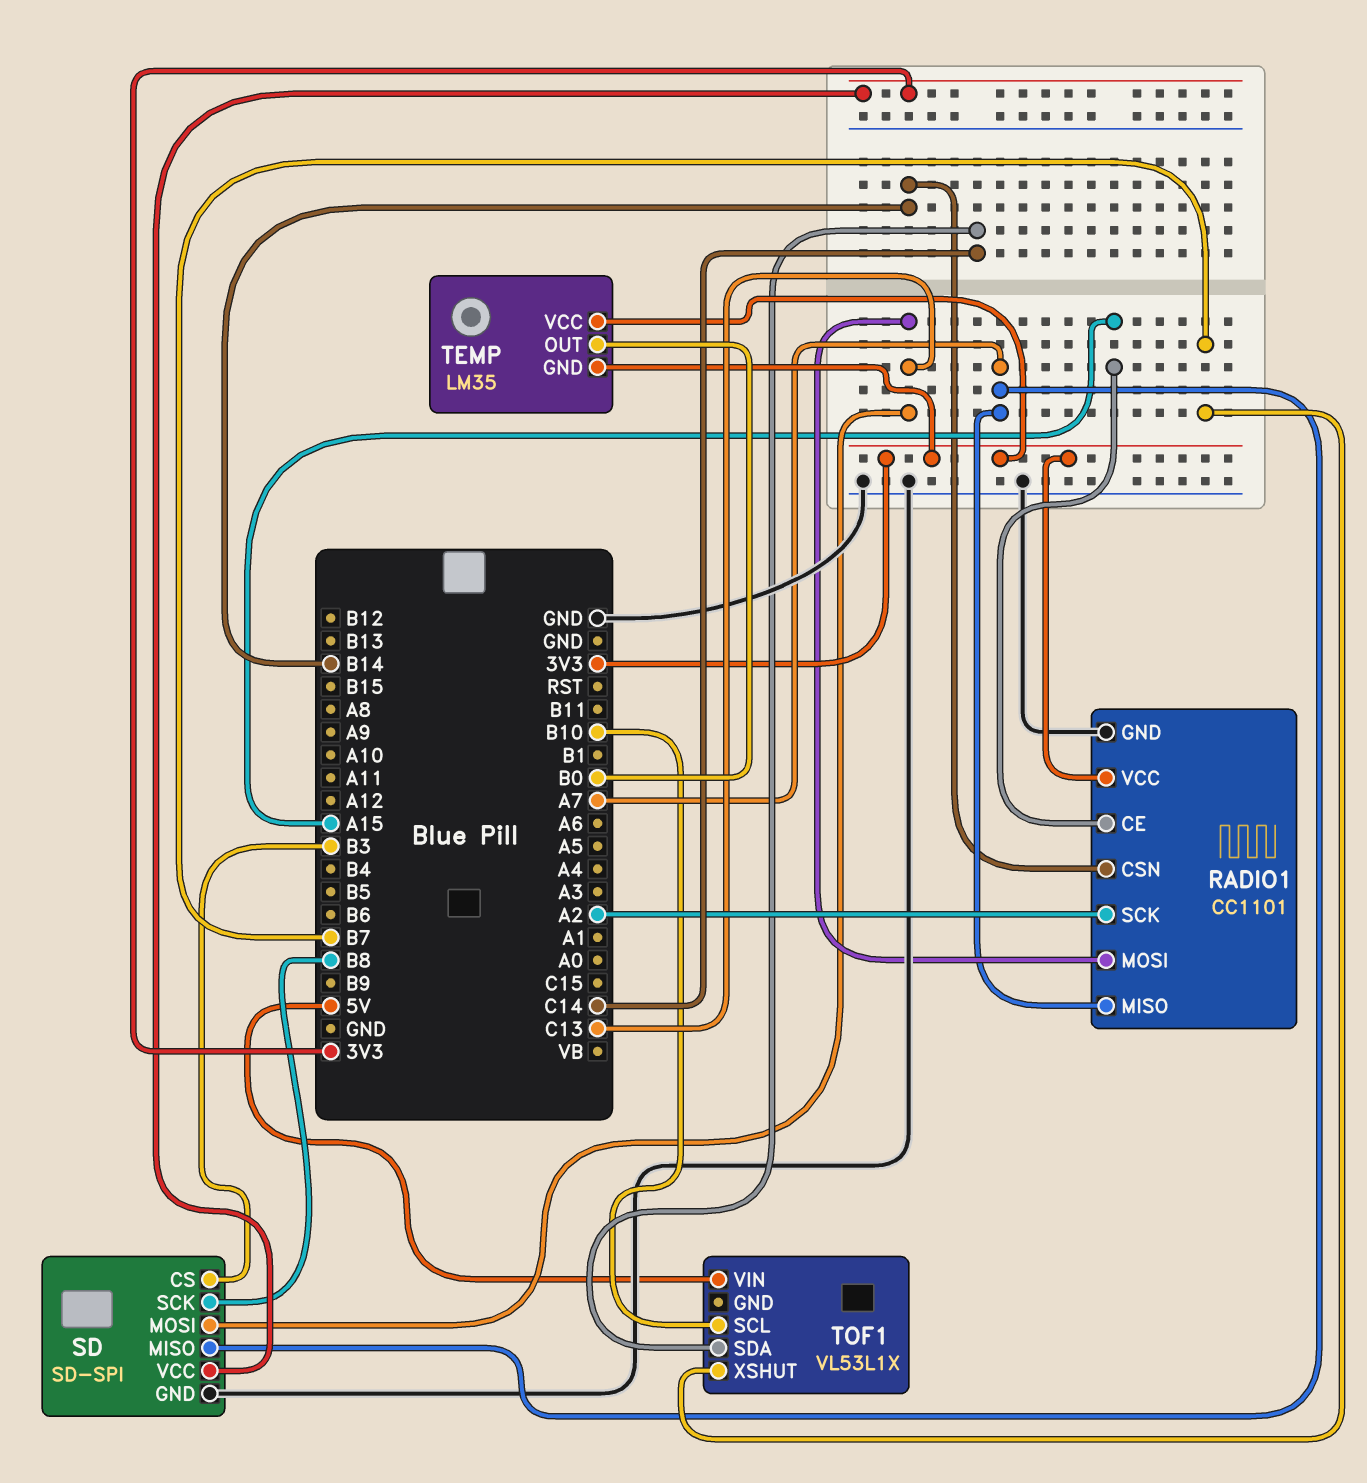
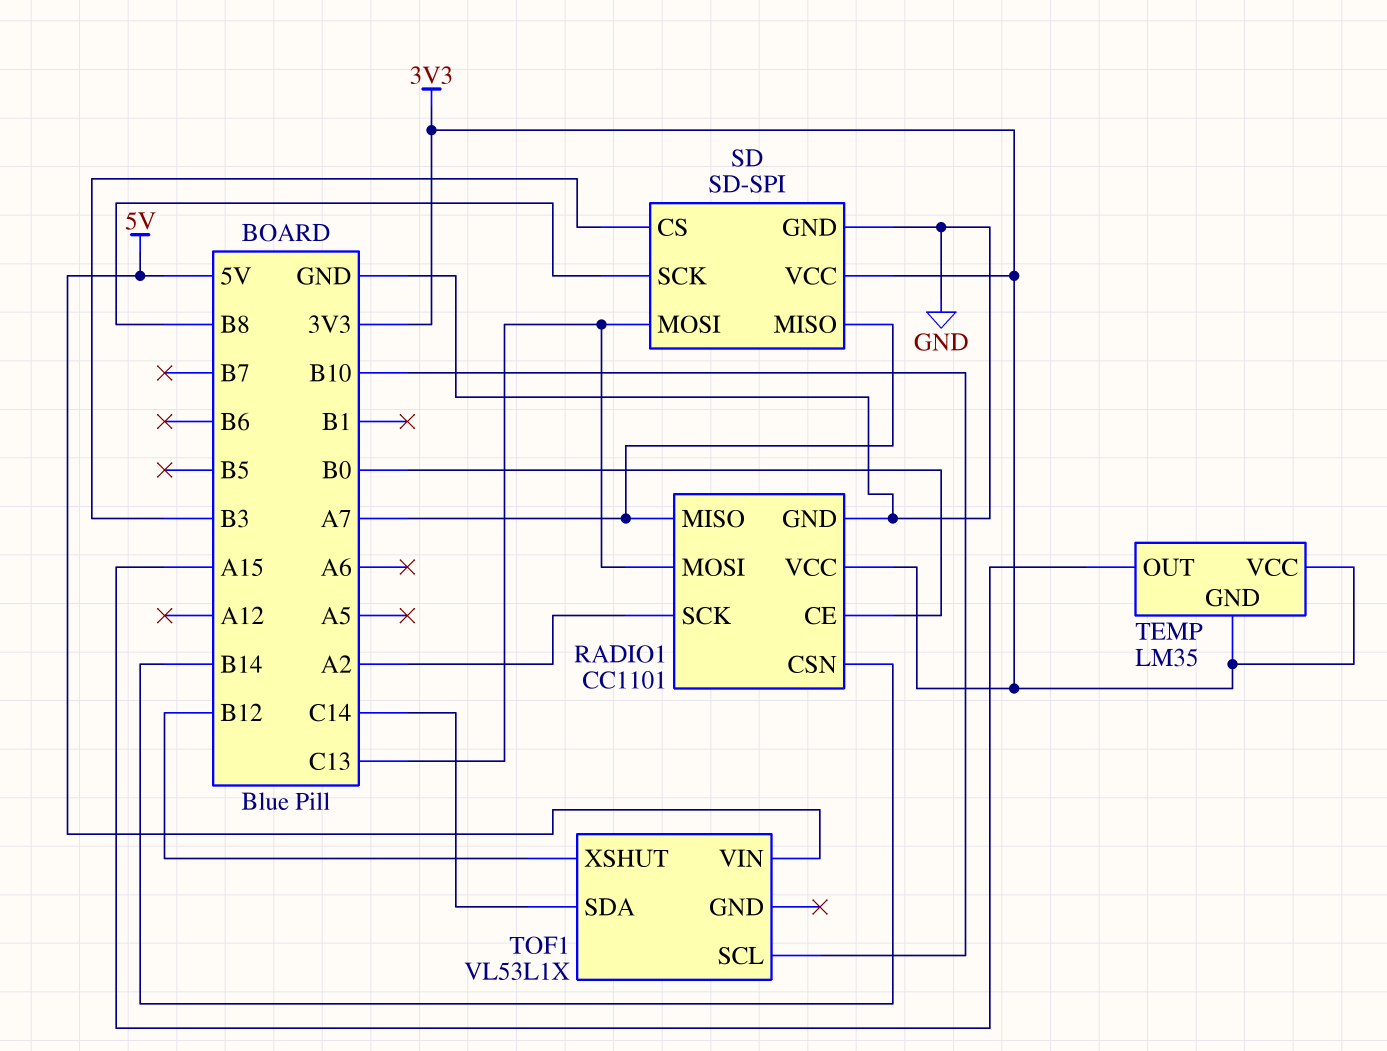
RADIO1 pin CE: A15 -> B0
TEMP pin OUT: B0 -> A15
TOF1 pin XSHUT: B7 -> B12

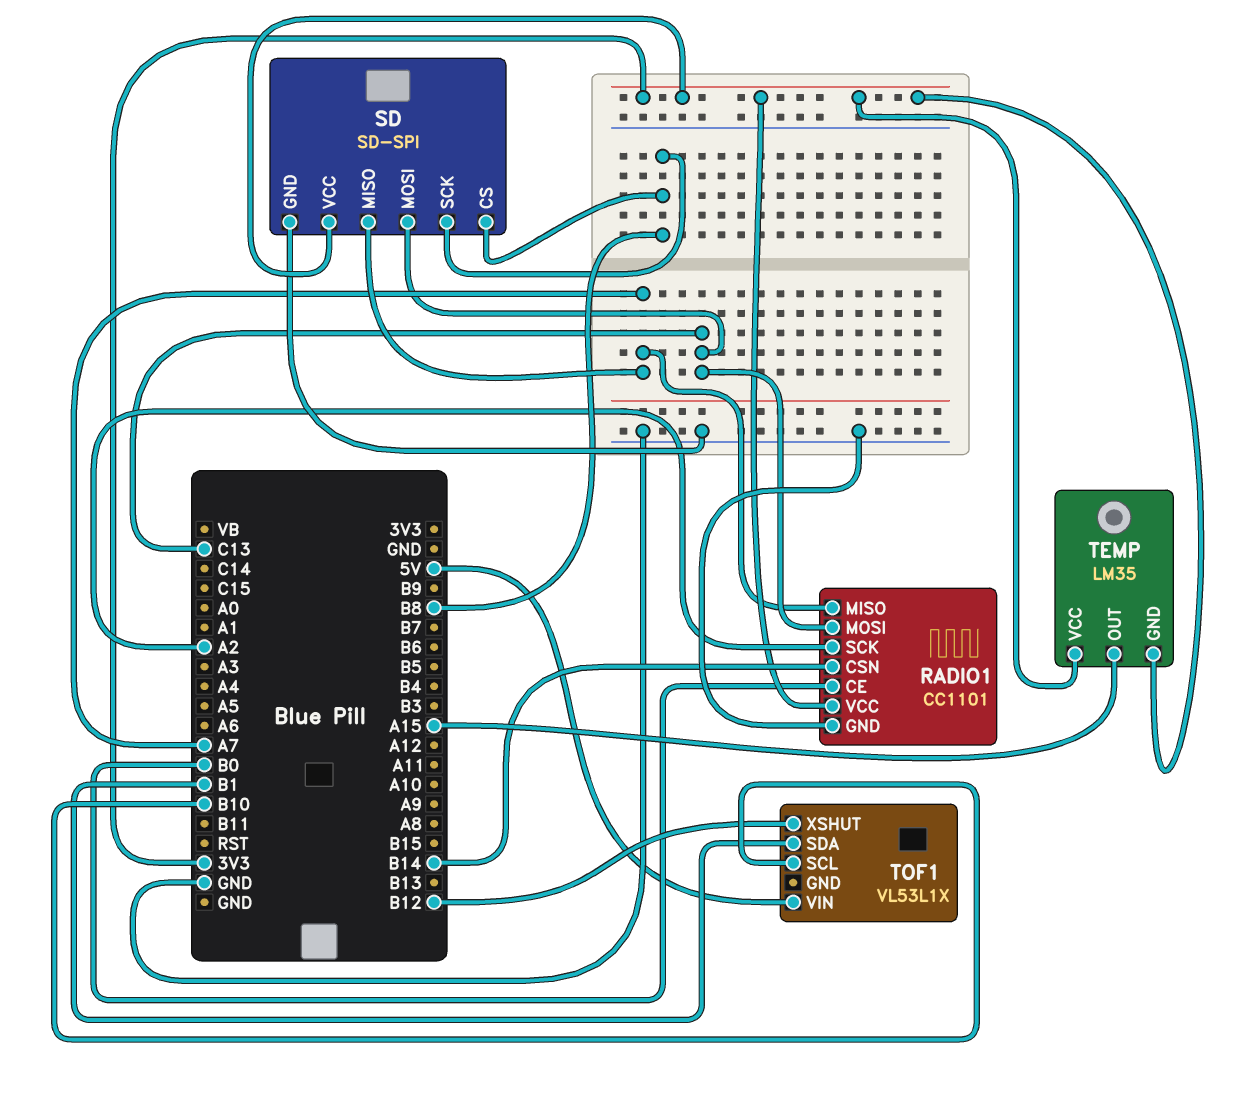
SD pin CS: B3 -> B8
TOF1 pin SDA: C14 -> B1

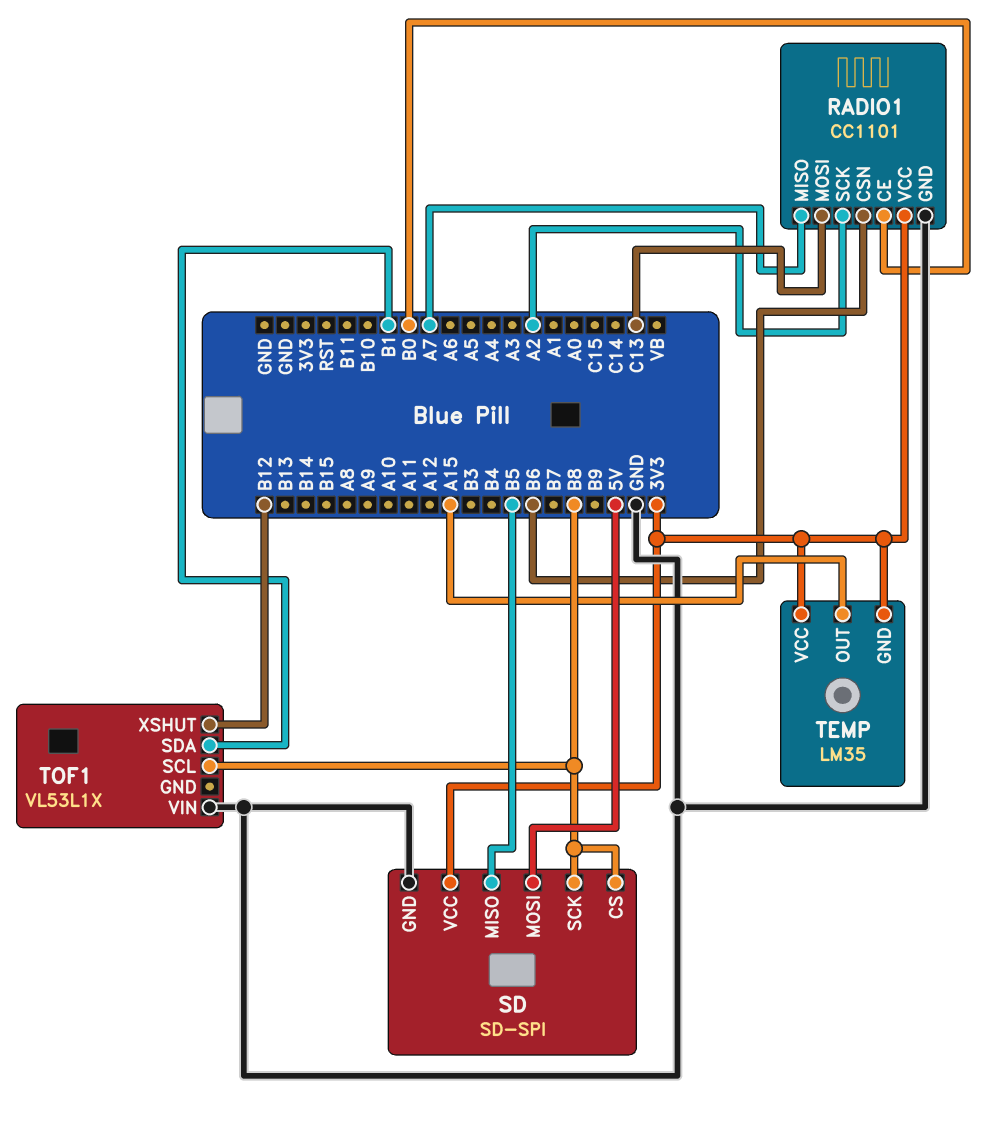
RADIO1 pin CSN: B14 -> B6
SD pin MISO: A7 -> B5
SD pin MOSI: C13 -> 5V
TOF1 pin SCL: B10 -> B8
TOF1 pin VIN: 5V -> GND

